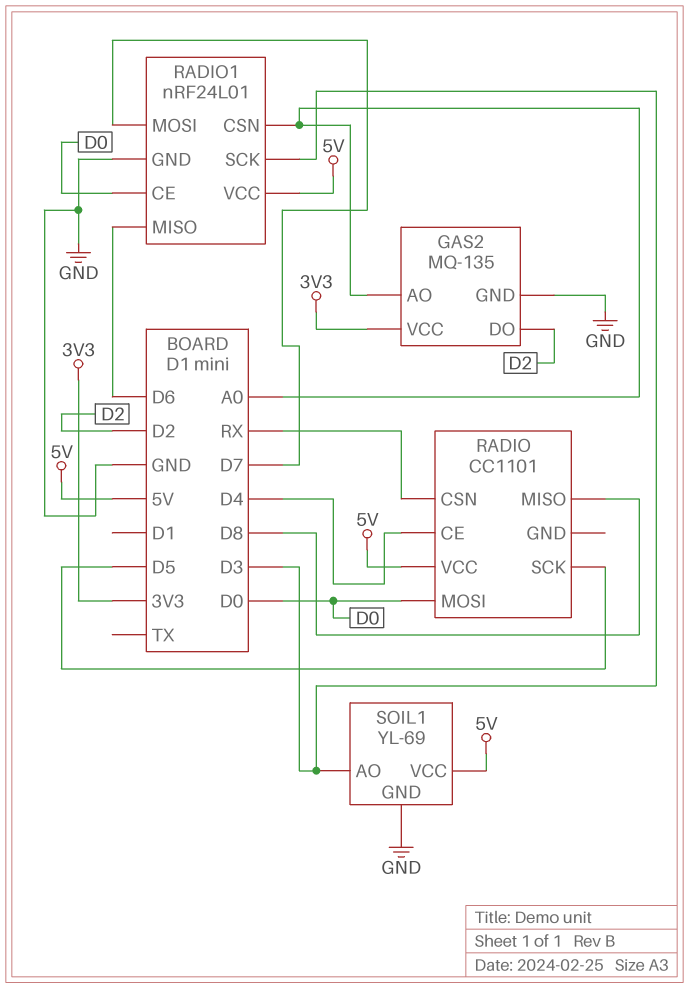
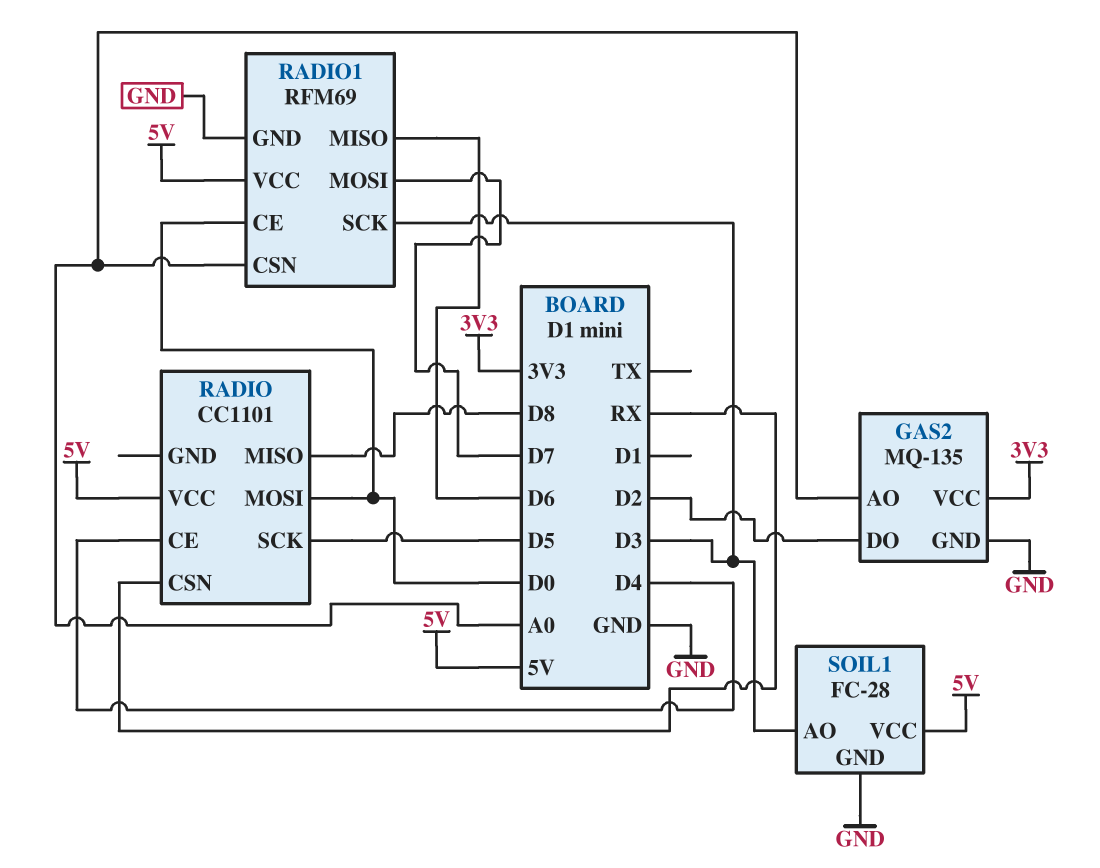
RADIO1: nRF24L01 -> RFM69
SOIL1: YL-69 -> FC-28

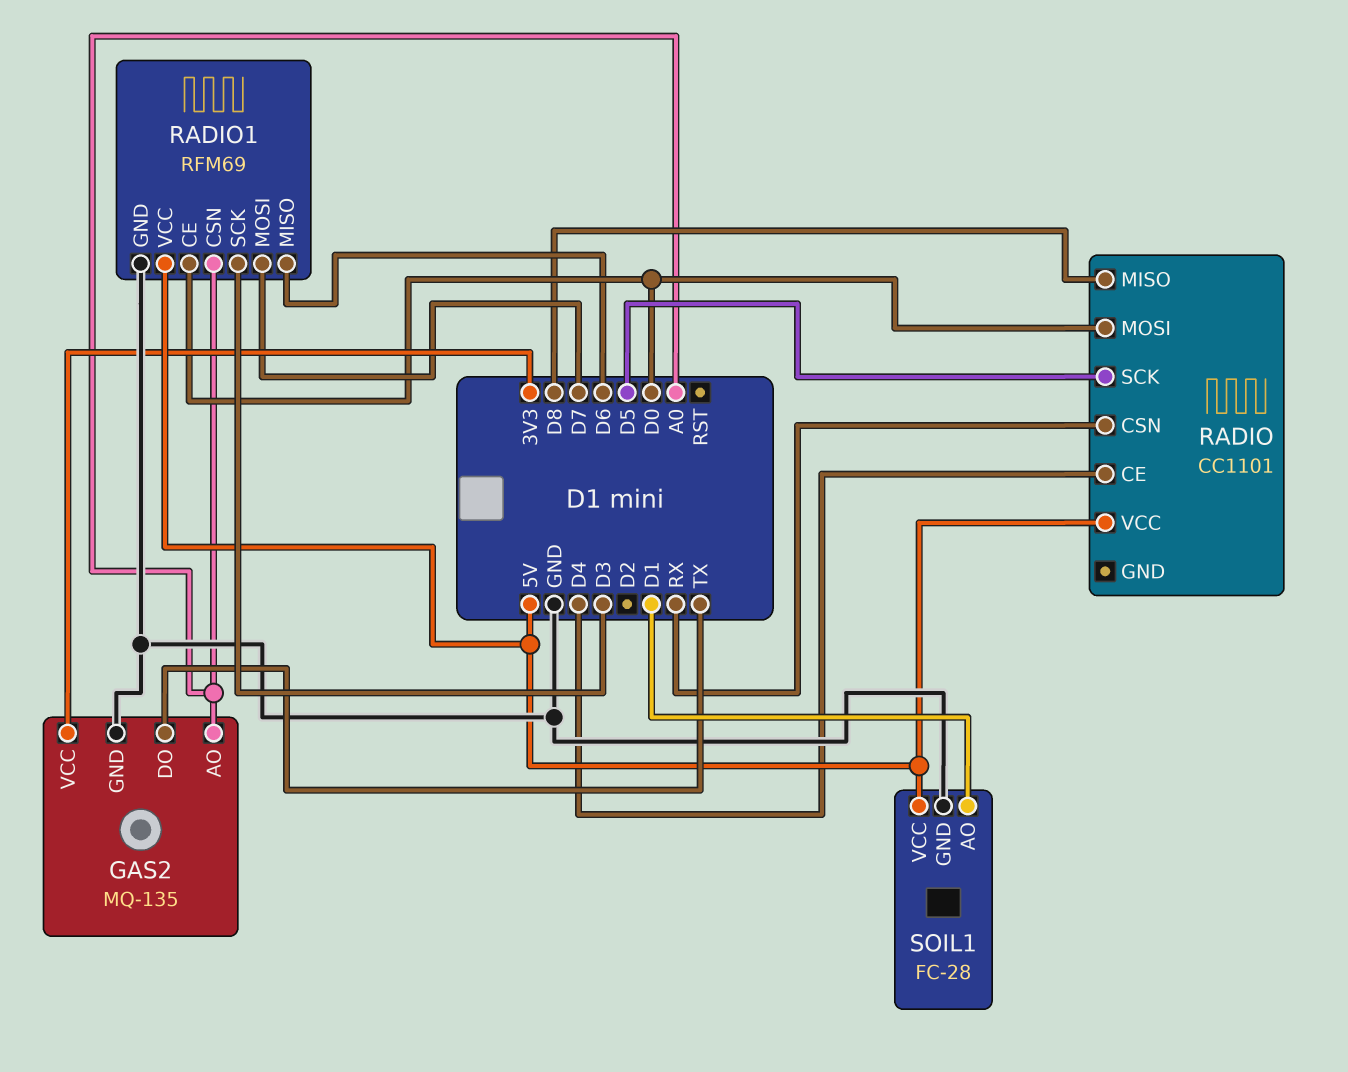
GAS2 pin DO: D2 -> TX
SOIL1 pin AO: D3 -> D1

